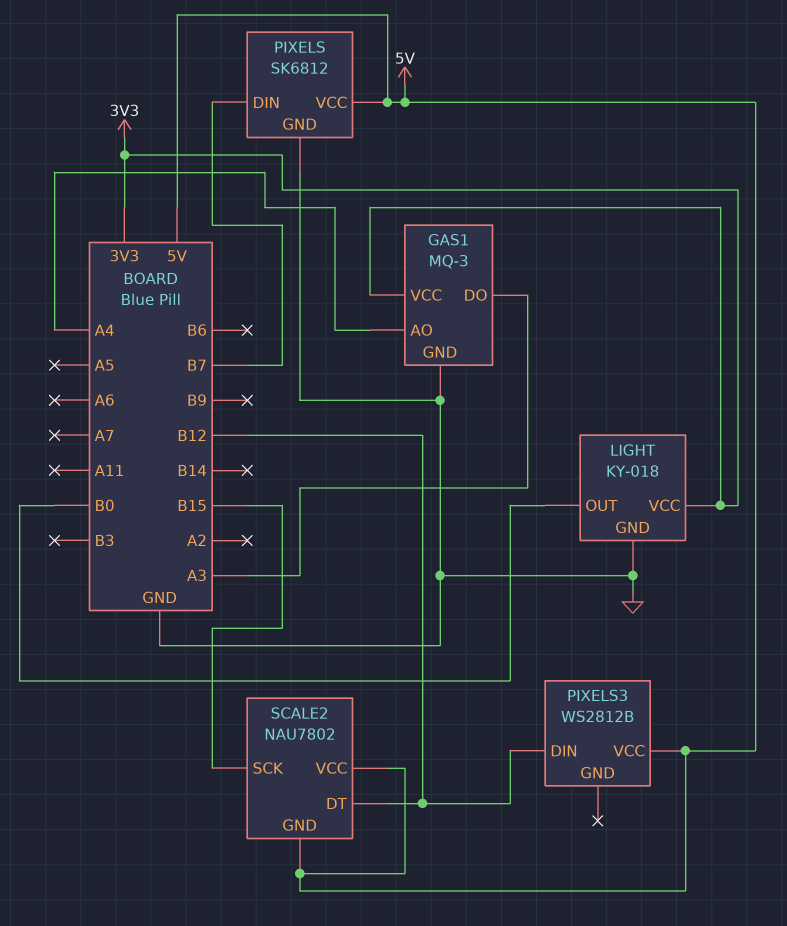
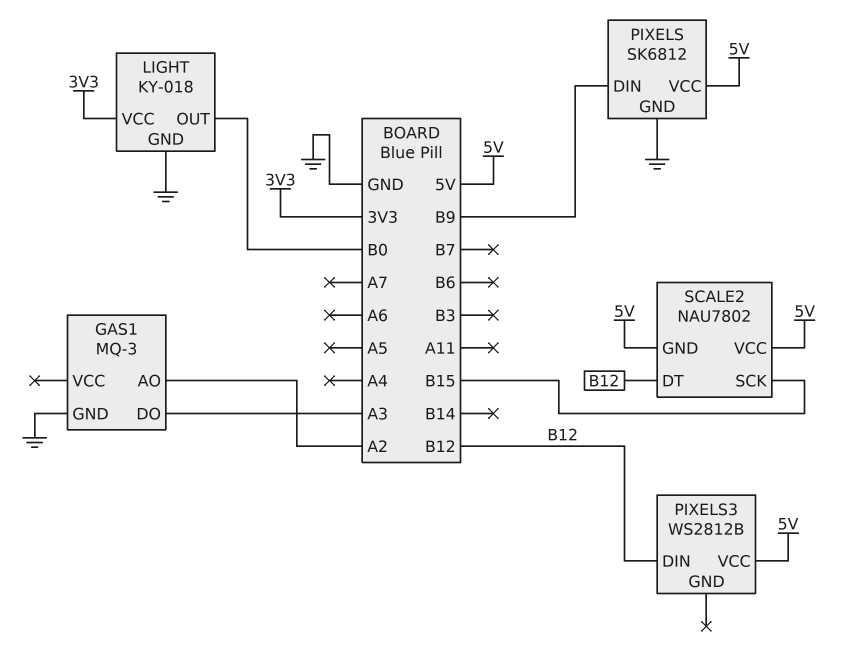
GAS1 pin AO: A4 -> A2
GAS1 pin VCC: 3V3 -> none
PIXELS pin DIN: B7 -> B9

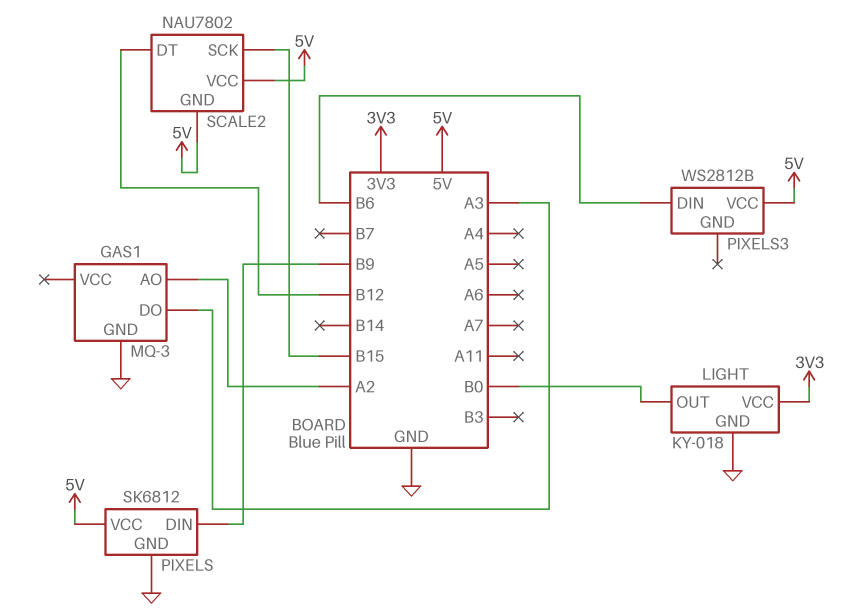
PIXELS3 pin DIN: B12 -> B6

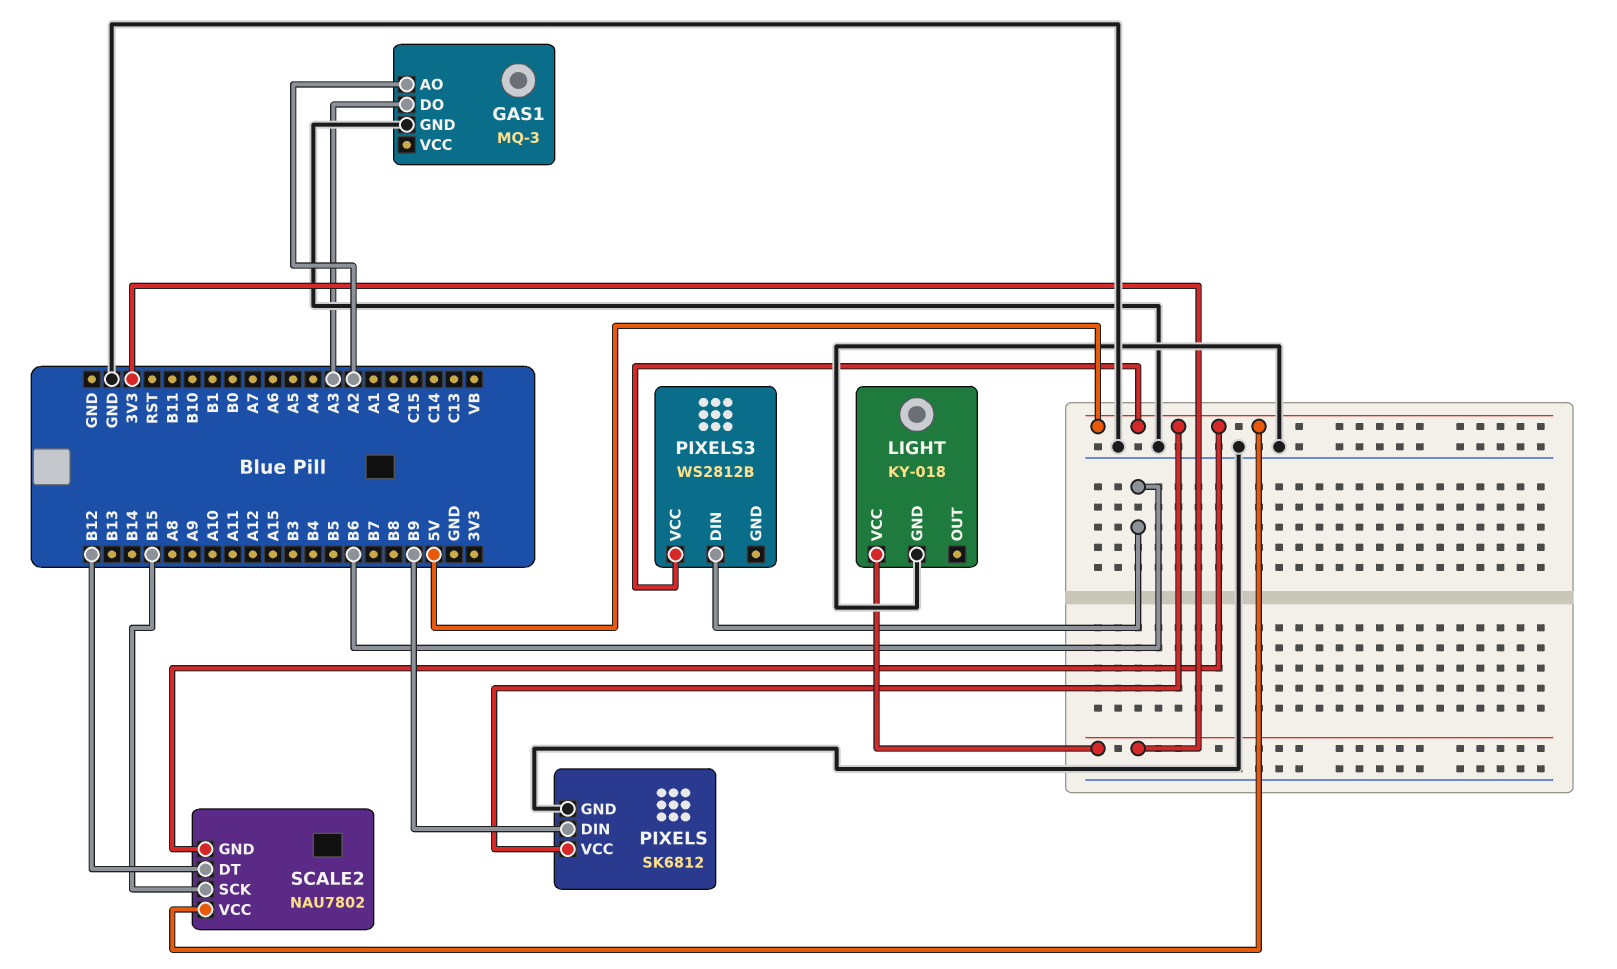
LIGHT pin OUT: B0 -> none

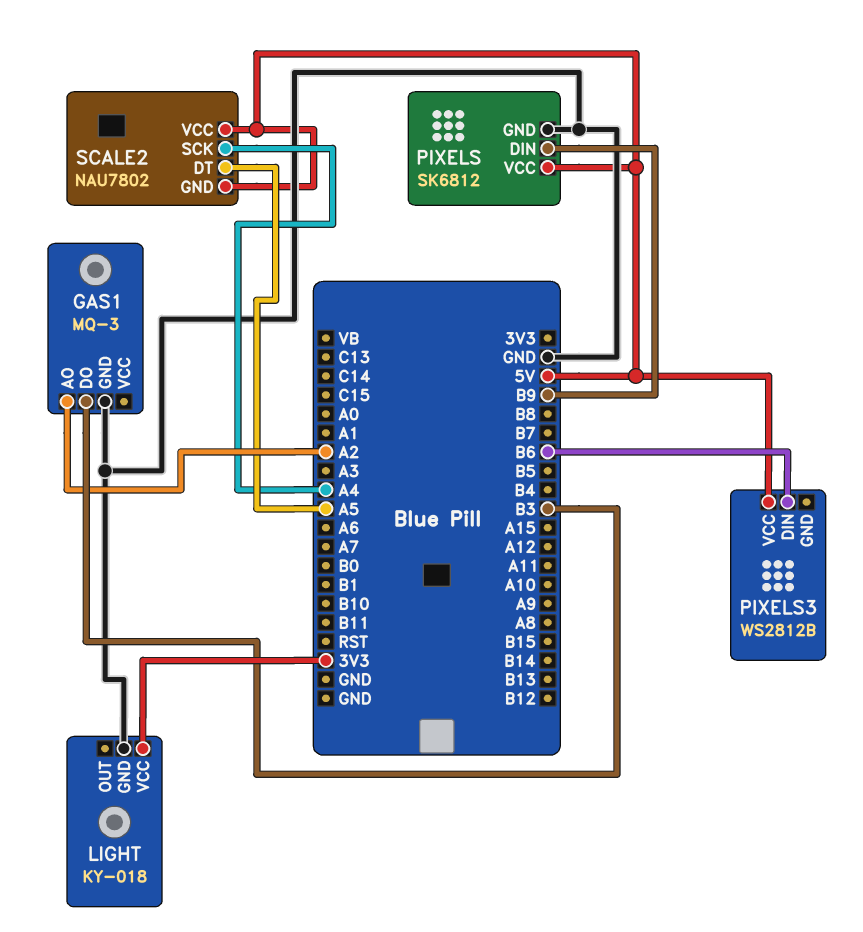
GAS1 pin DO: A3 -> B3
SCALE2 pin DT: B12 -> A5
SCALE2 pin SCK: B15 -> A4

